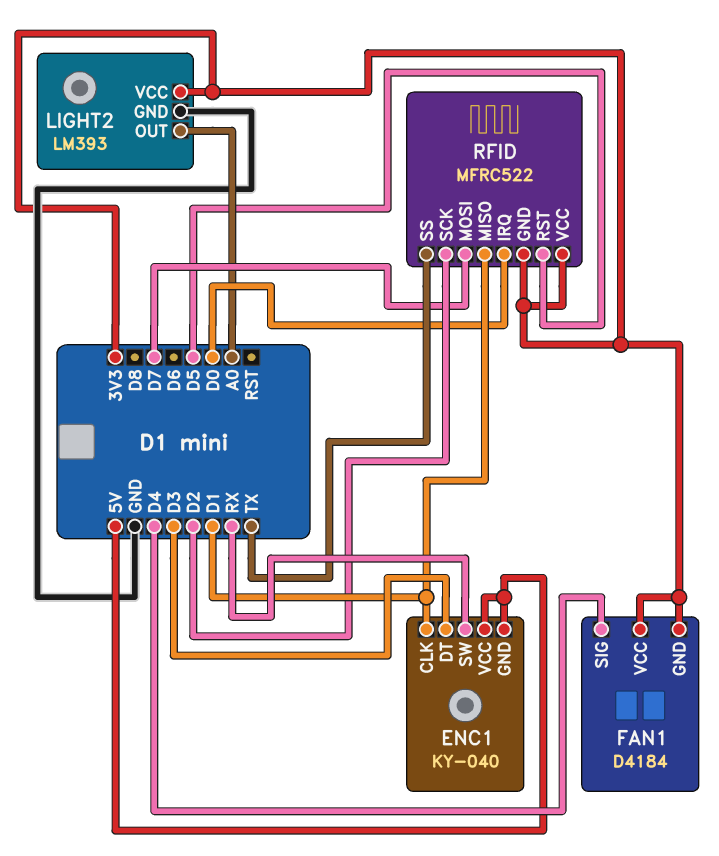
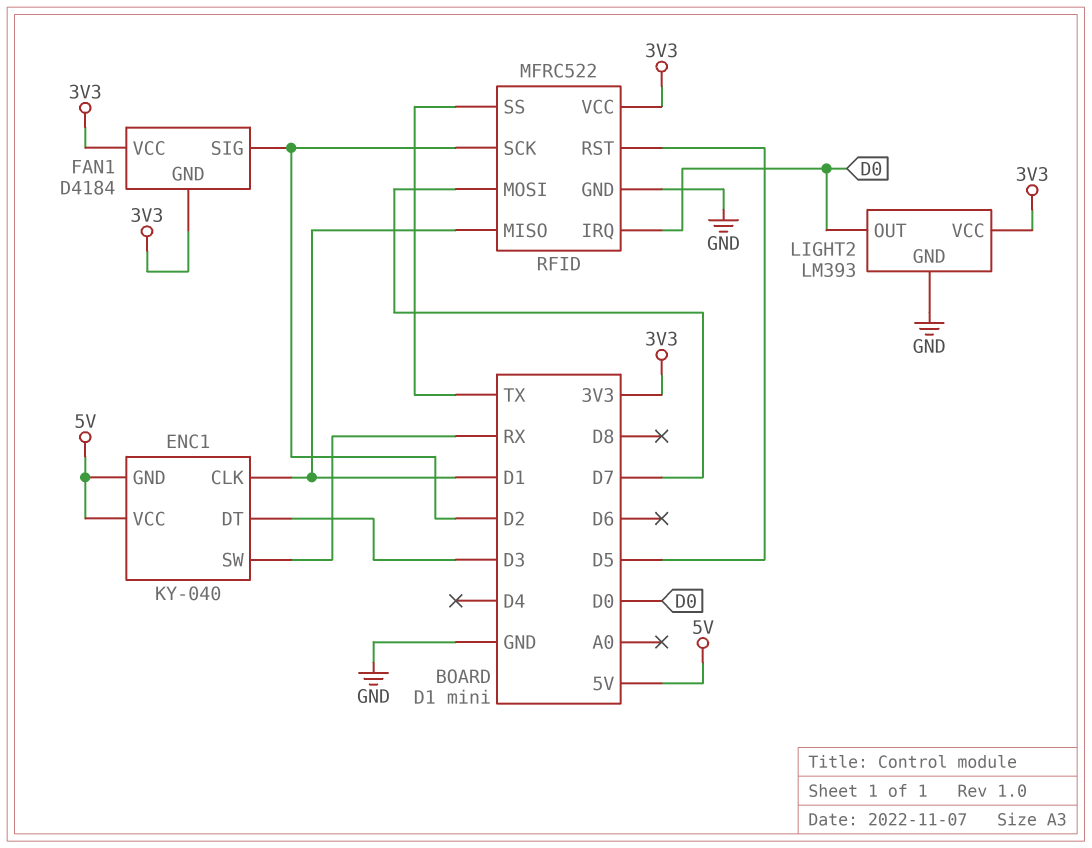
FAN1 pin SIG: D4 -> D2
LIGHT2 pin OUT: A0 -> D0
RFID pin GND: 3V3 -> GND

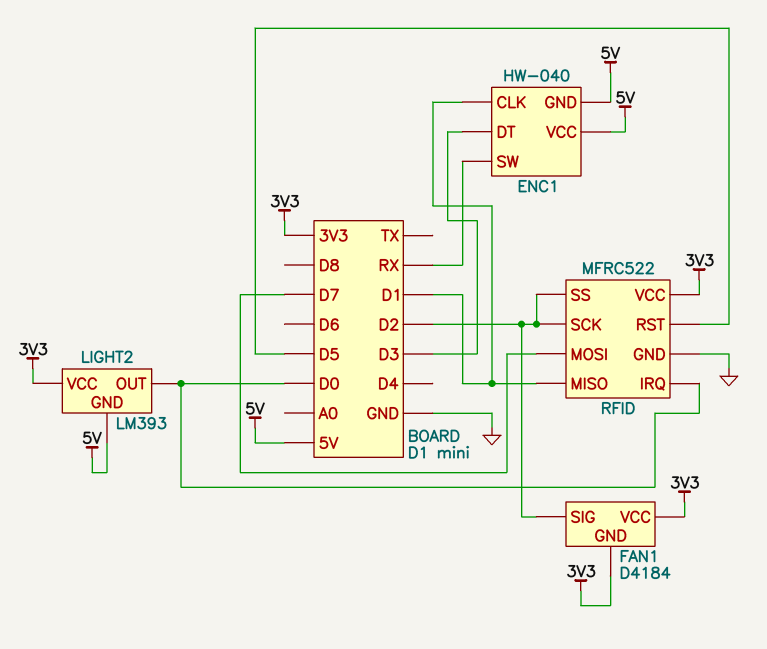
ENC1: KY-040 -> HW-040
LIGHT2 pin GND: GND -> 5V
RFID pin SS: TX -> D2

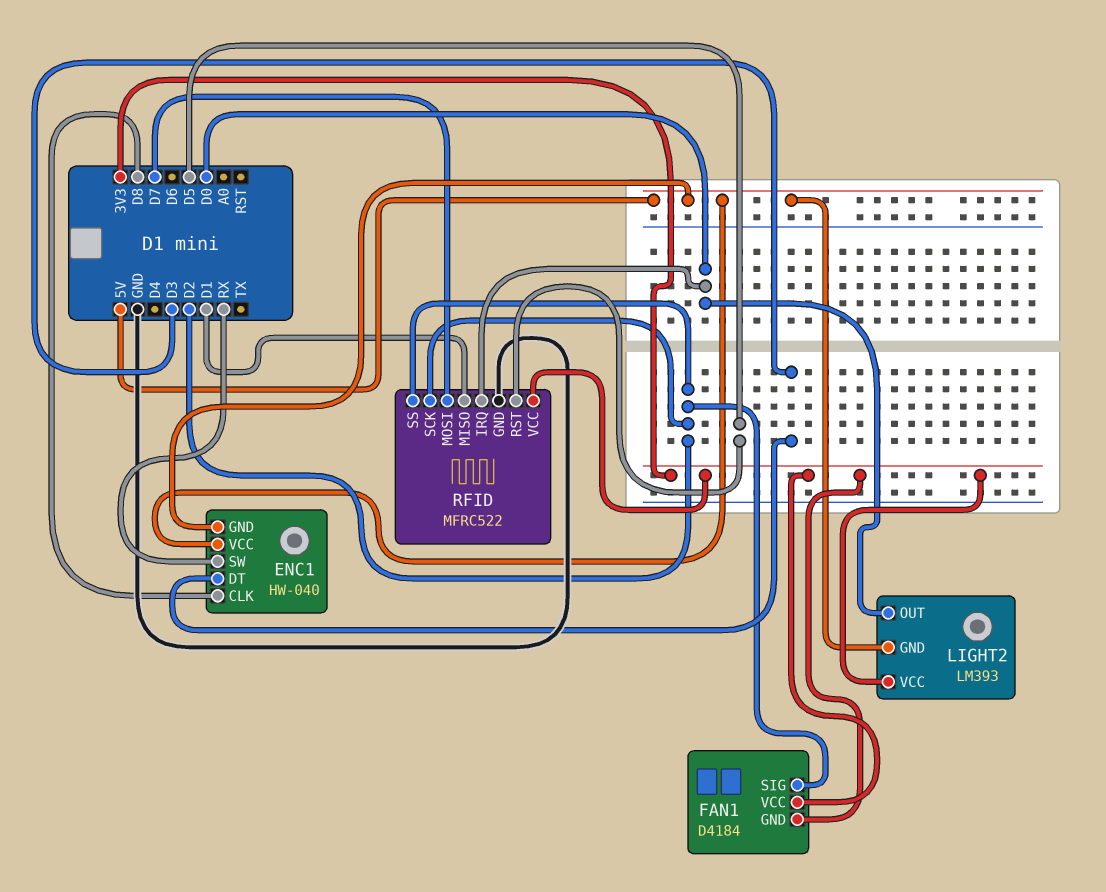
ENC1 pin CLK: D1 -> D8

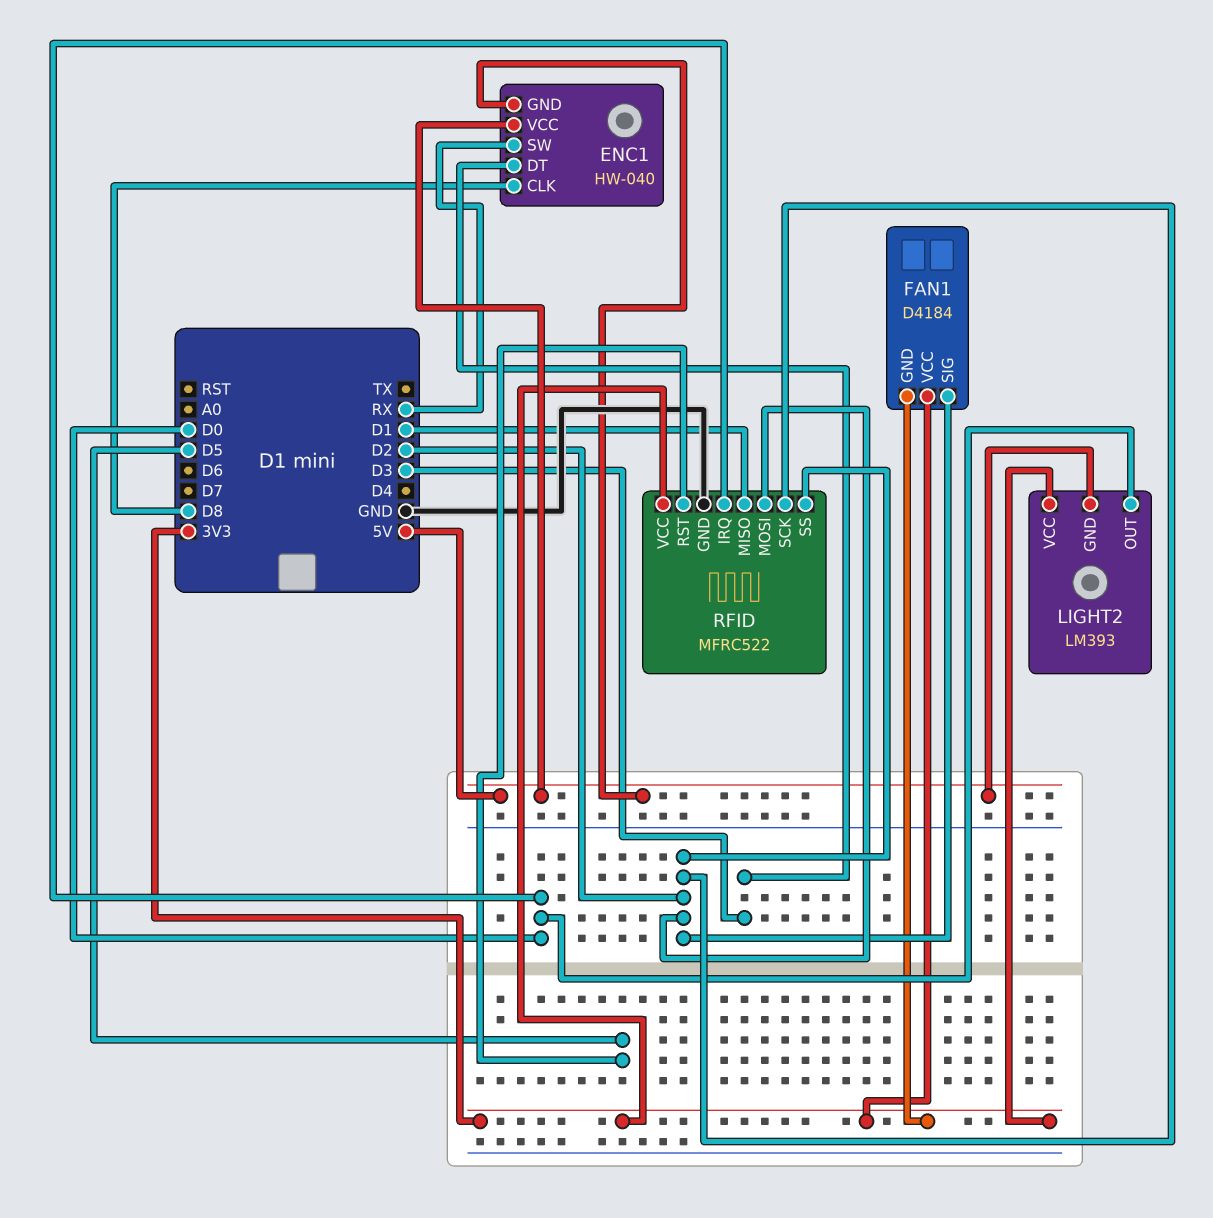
RFID pin MOSI: D7 -> D2

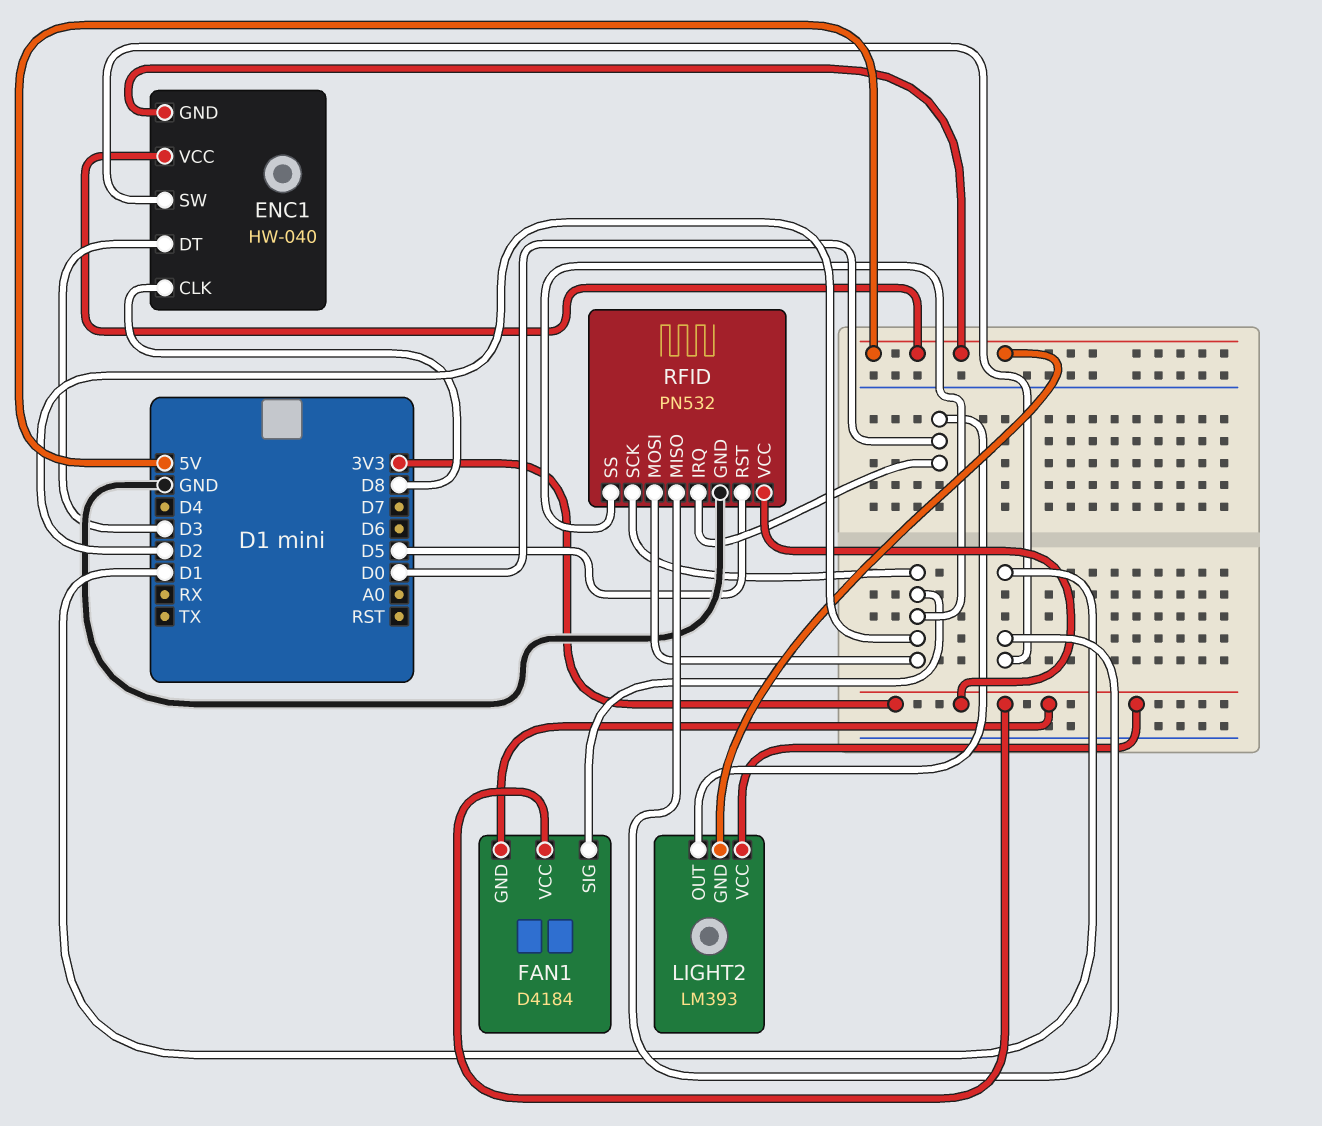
ENC1 pin SW: RX -> D1
RFID: MFRC522 -> PN532

